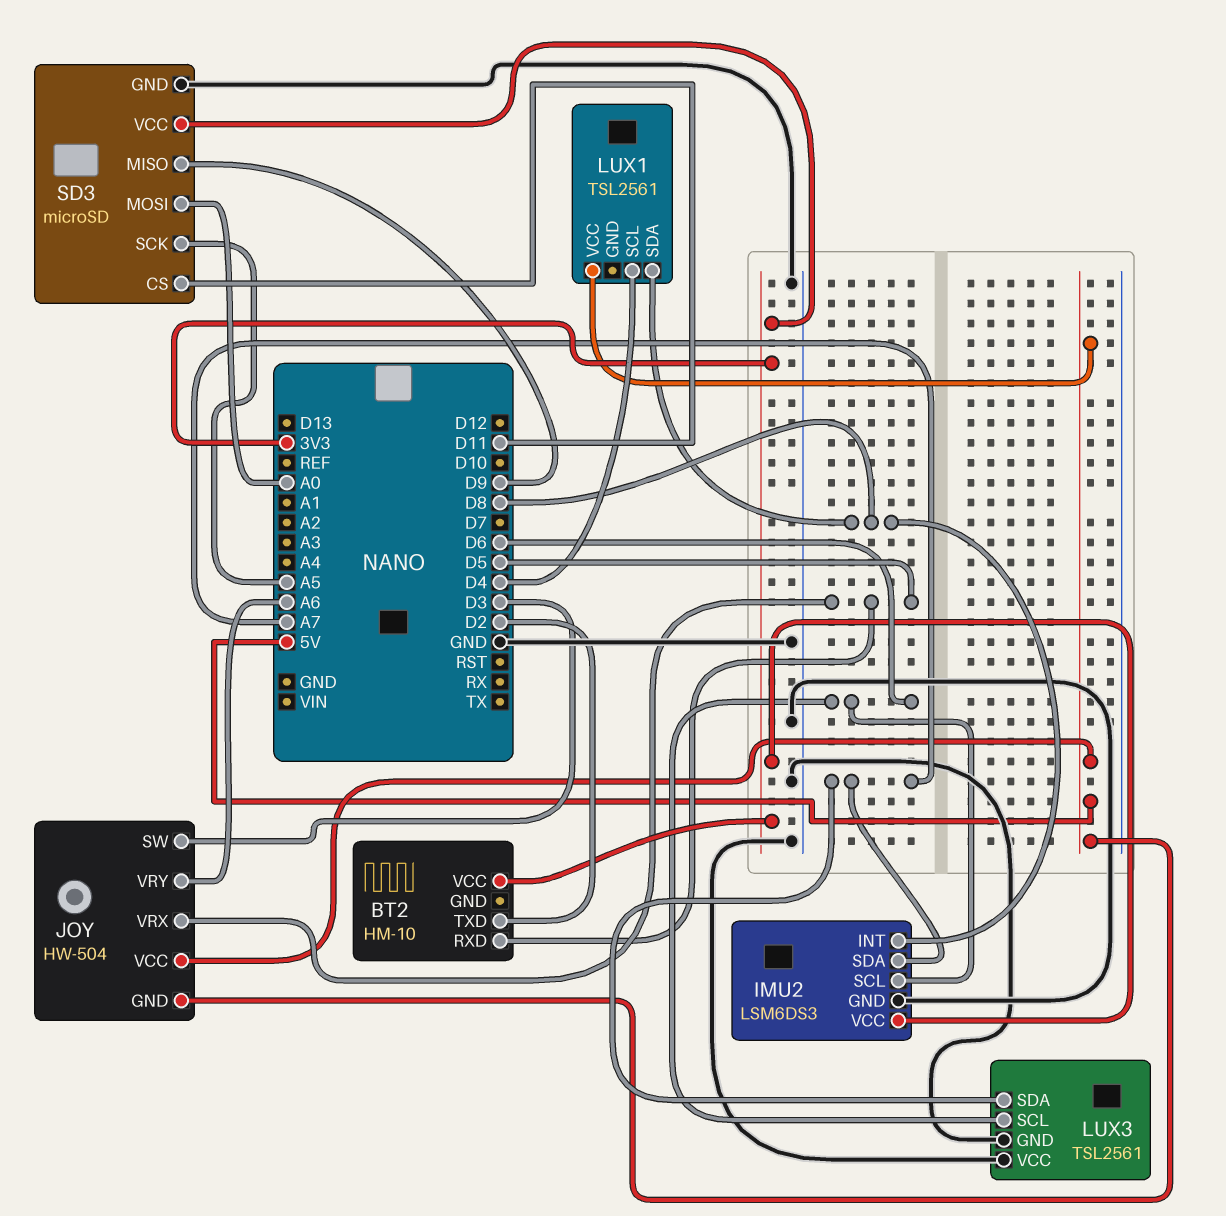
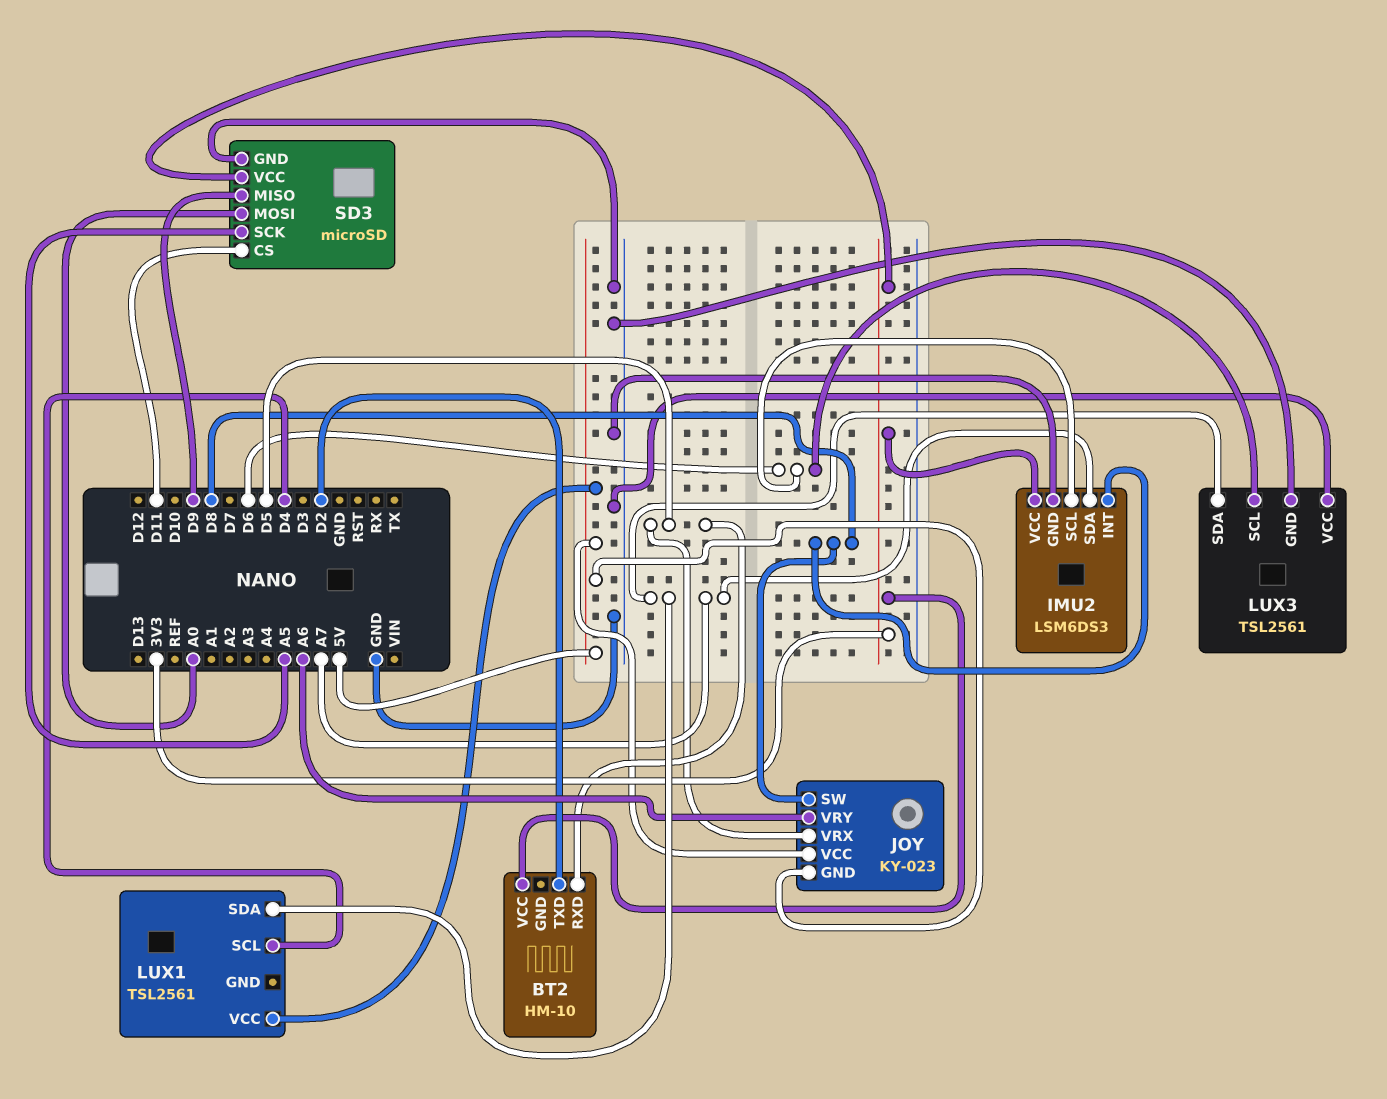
JOY: HW-504 -> KY-023
JOY pin SW: D3 -> D8
LUX1 pin SDA: D8 -> A7

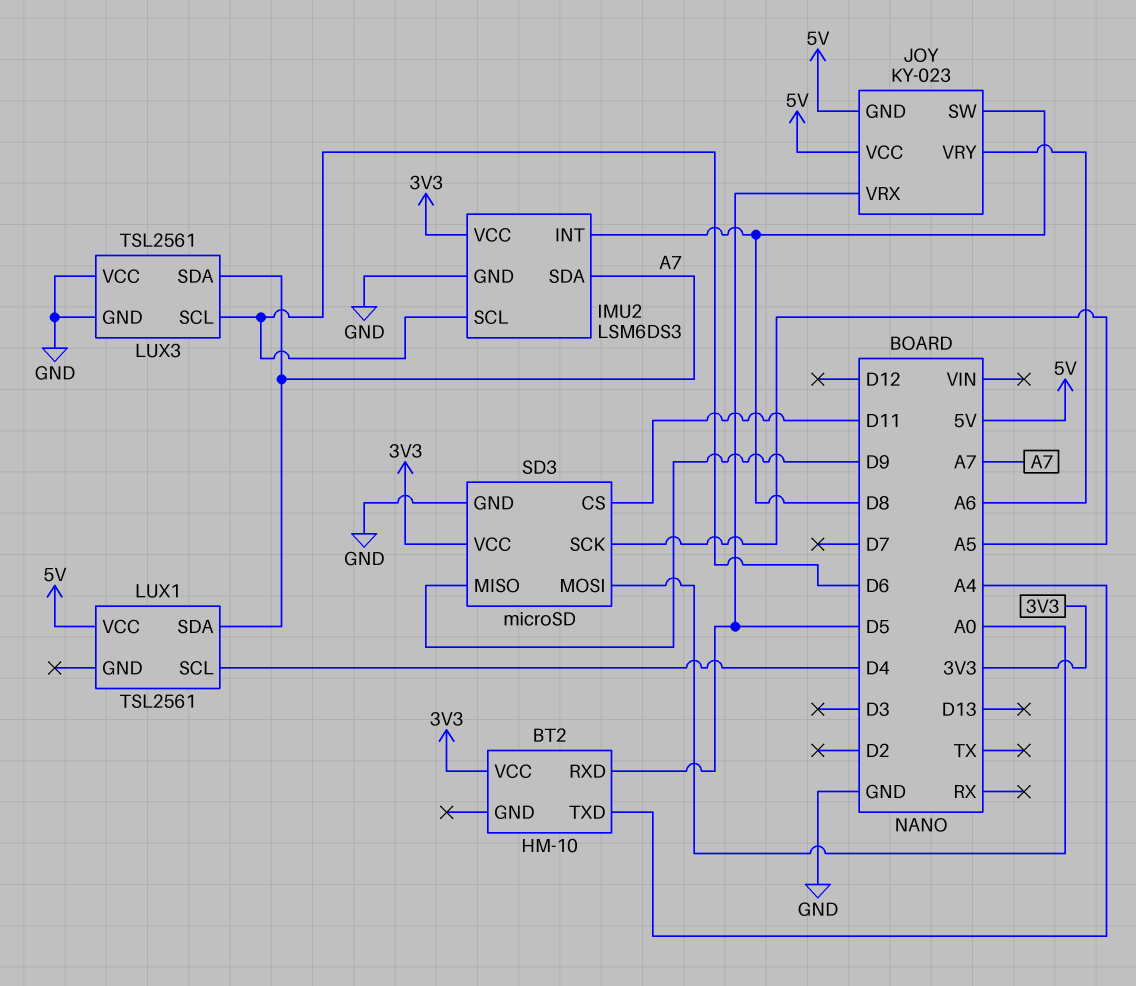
BT2 pin TXD: D2 -> A4

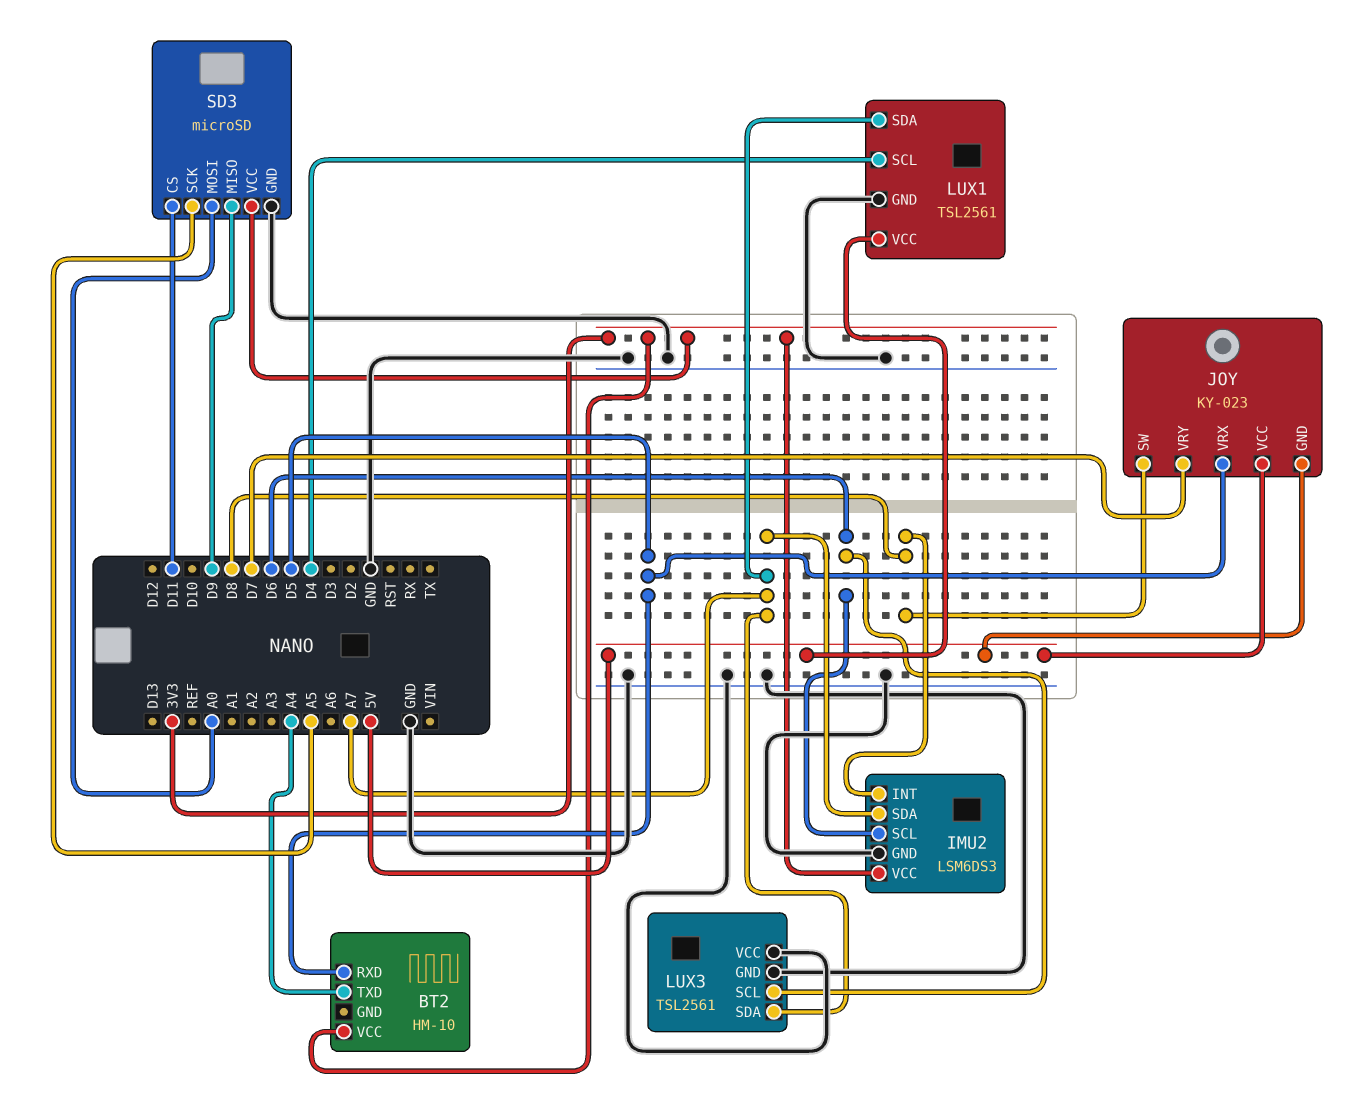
JOY pin VRY: A6 -> D7
LUX1 pin GND: none -> GND

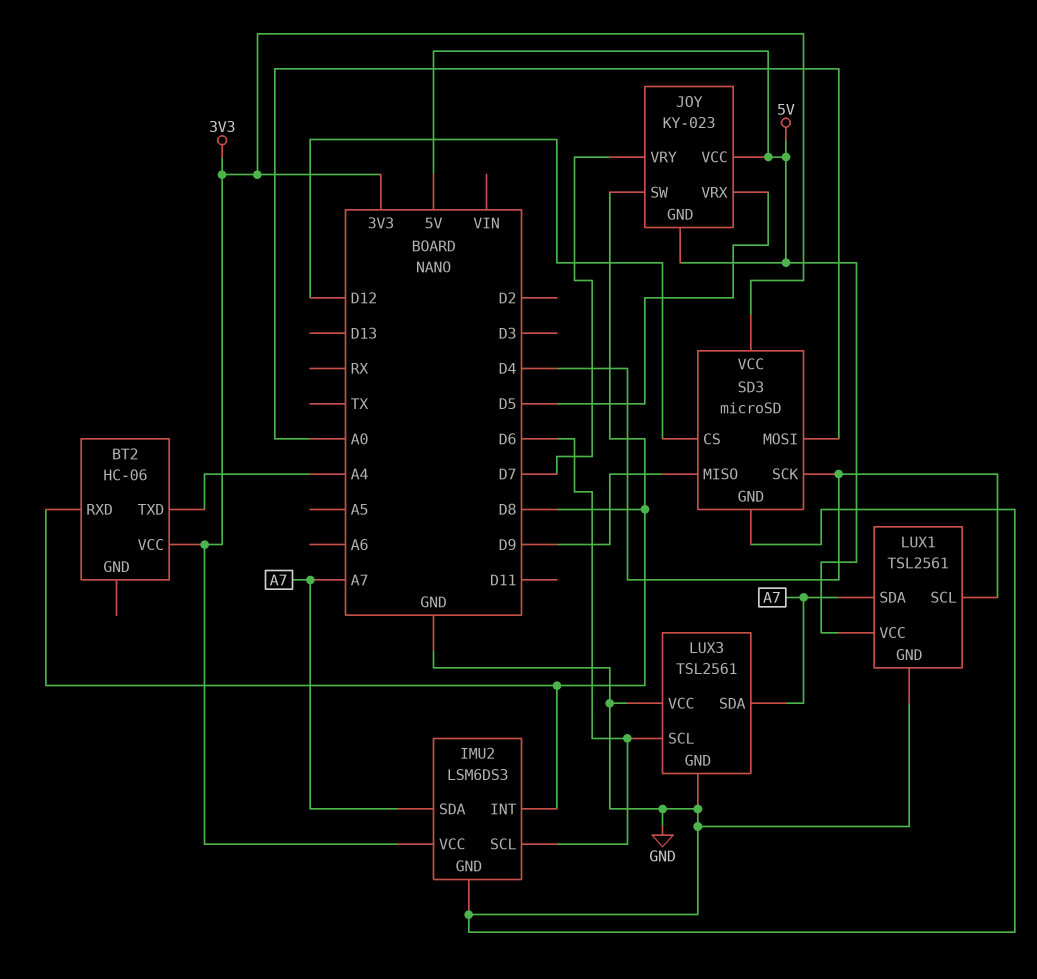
BT2: HM-10 -> HC-06
BT2 pin RXD: D5 -> D8
SD3 pin CS: D11 -> D12
SD3 pin SCK: A5 -> D4

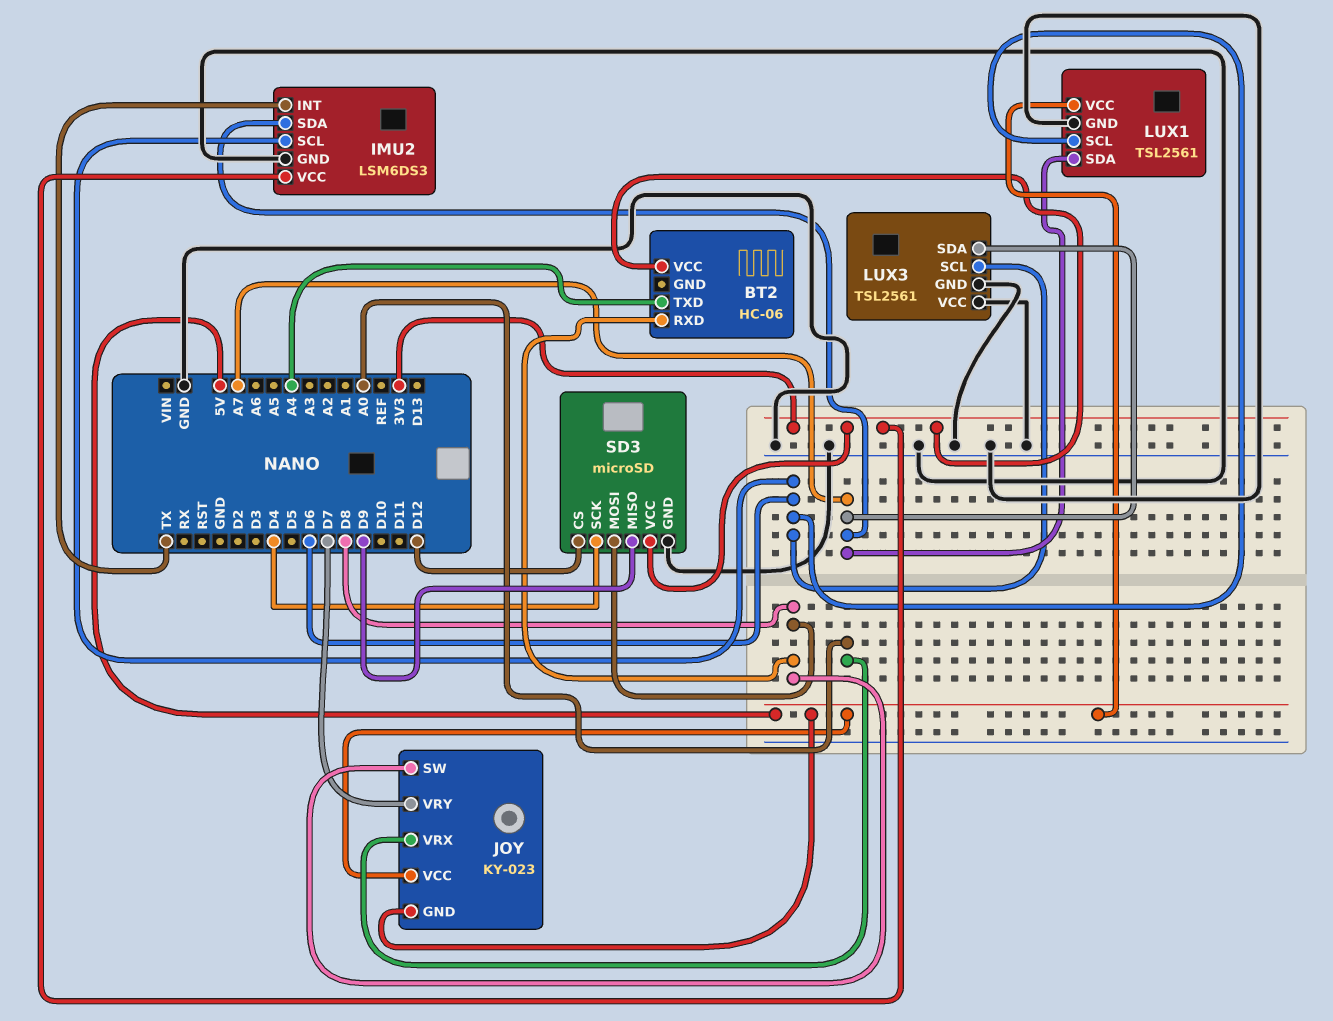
IMU2 pin INT: D8 -> TX
JOY pin VRX: D5 -> A0
LUX1 pin SCL: D4 -> D6
SD3 pin MOSI: A0 -> D8

